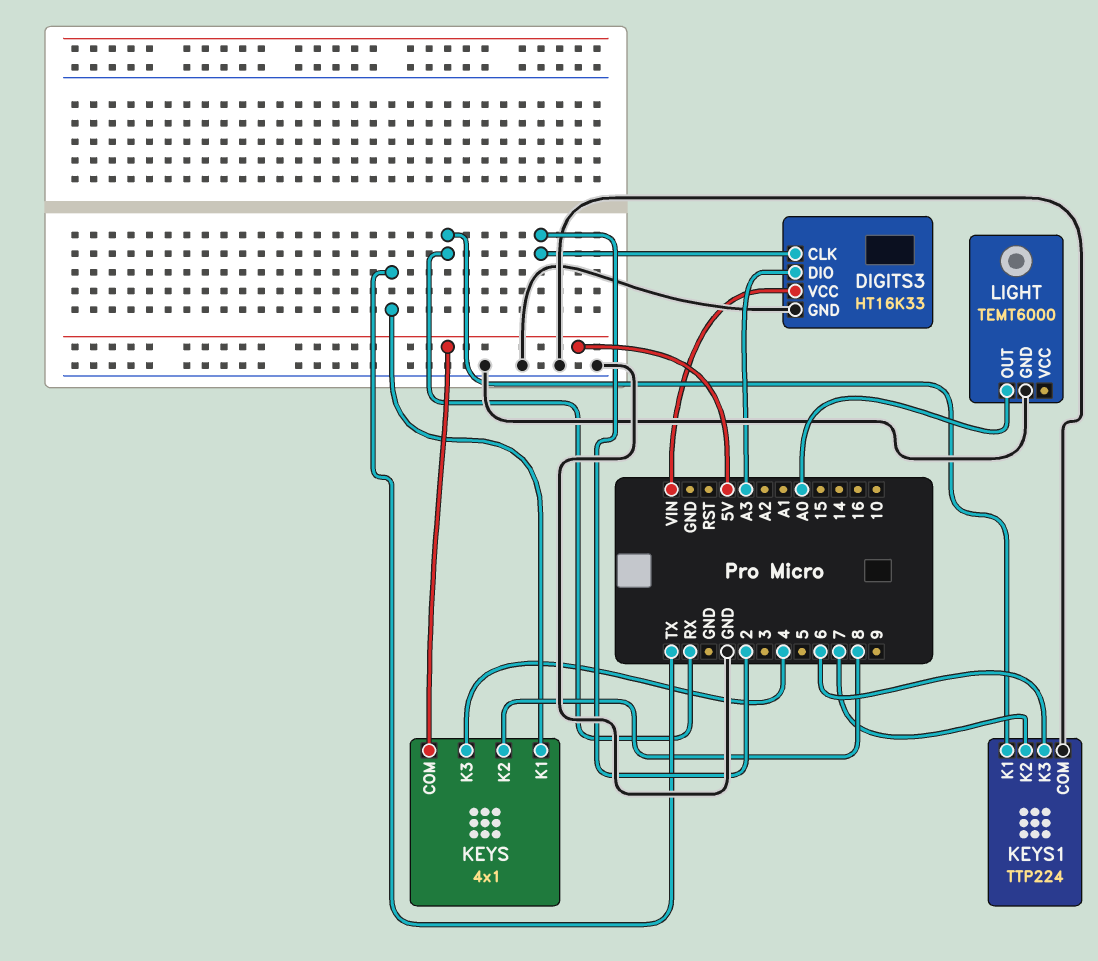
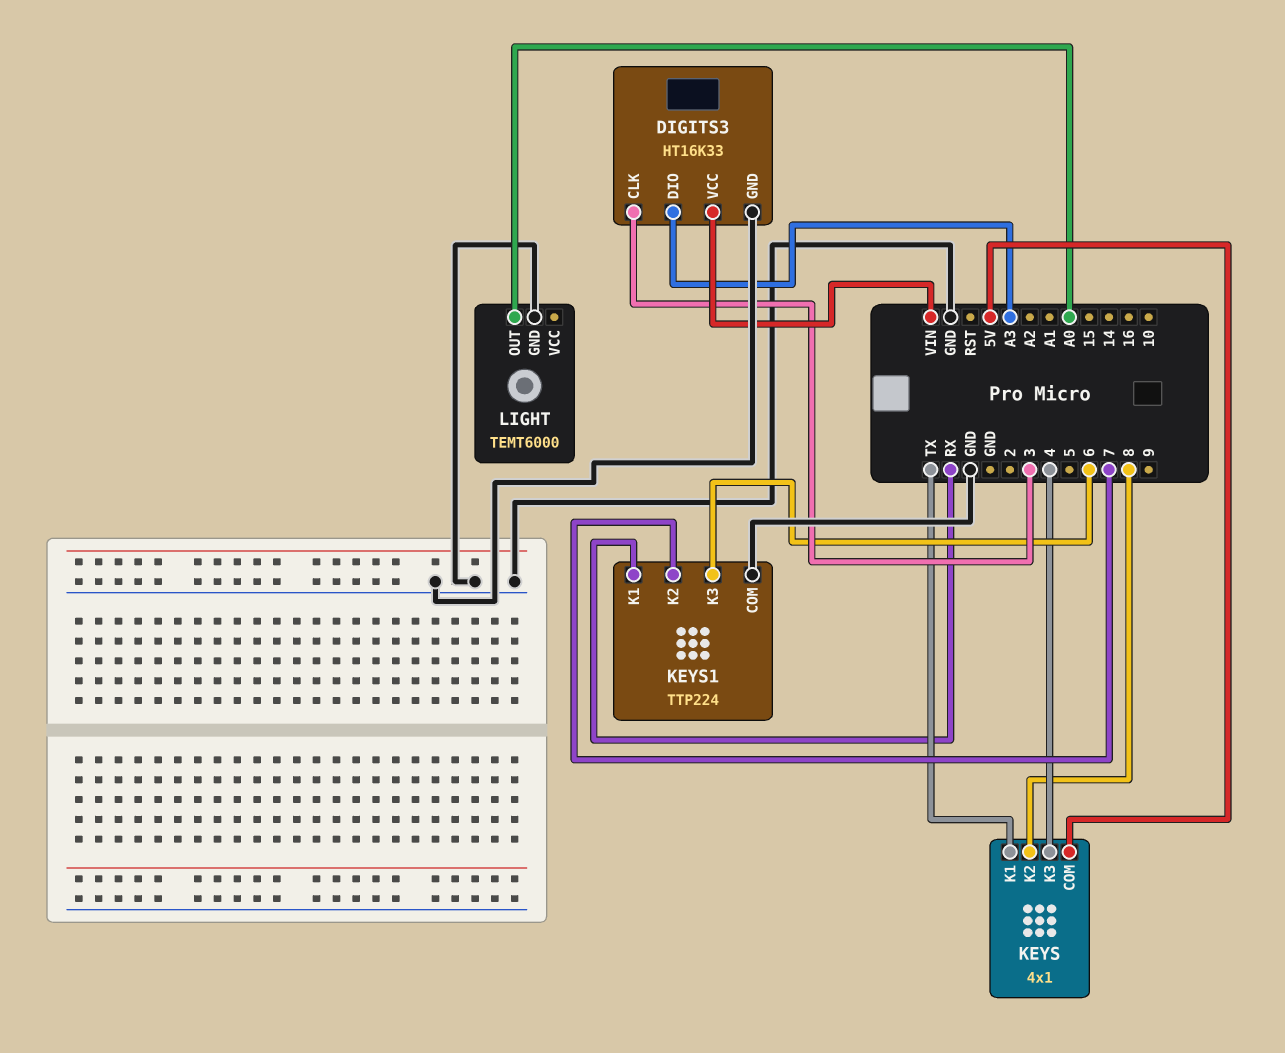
DIGITS3 pin CLK: 2 -> 3

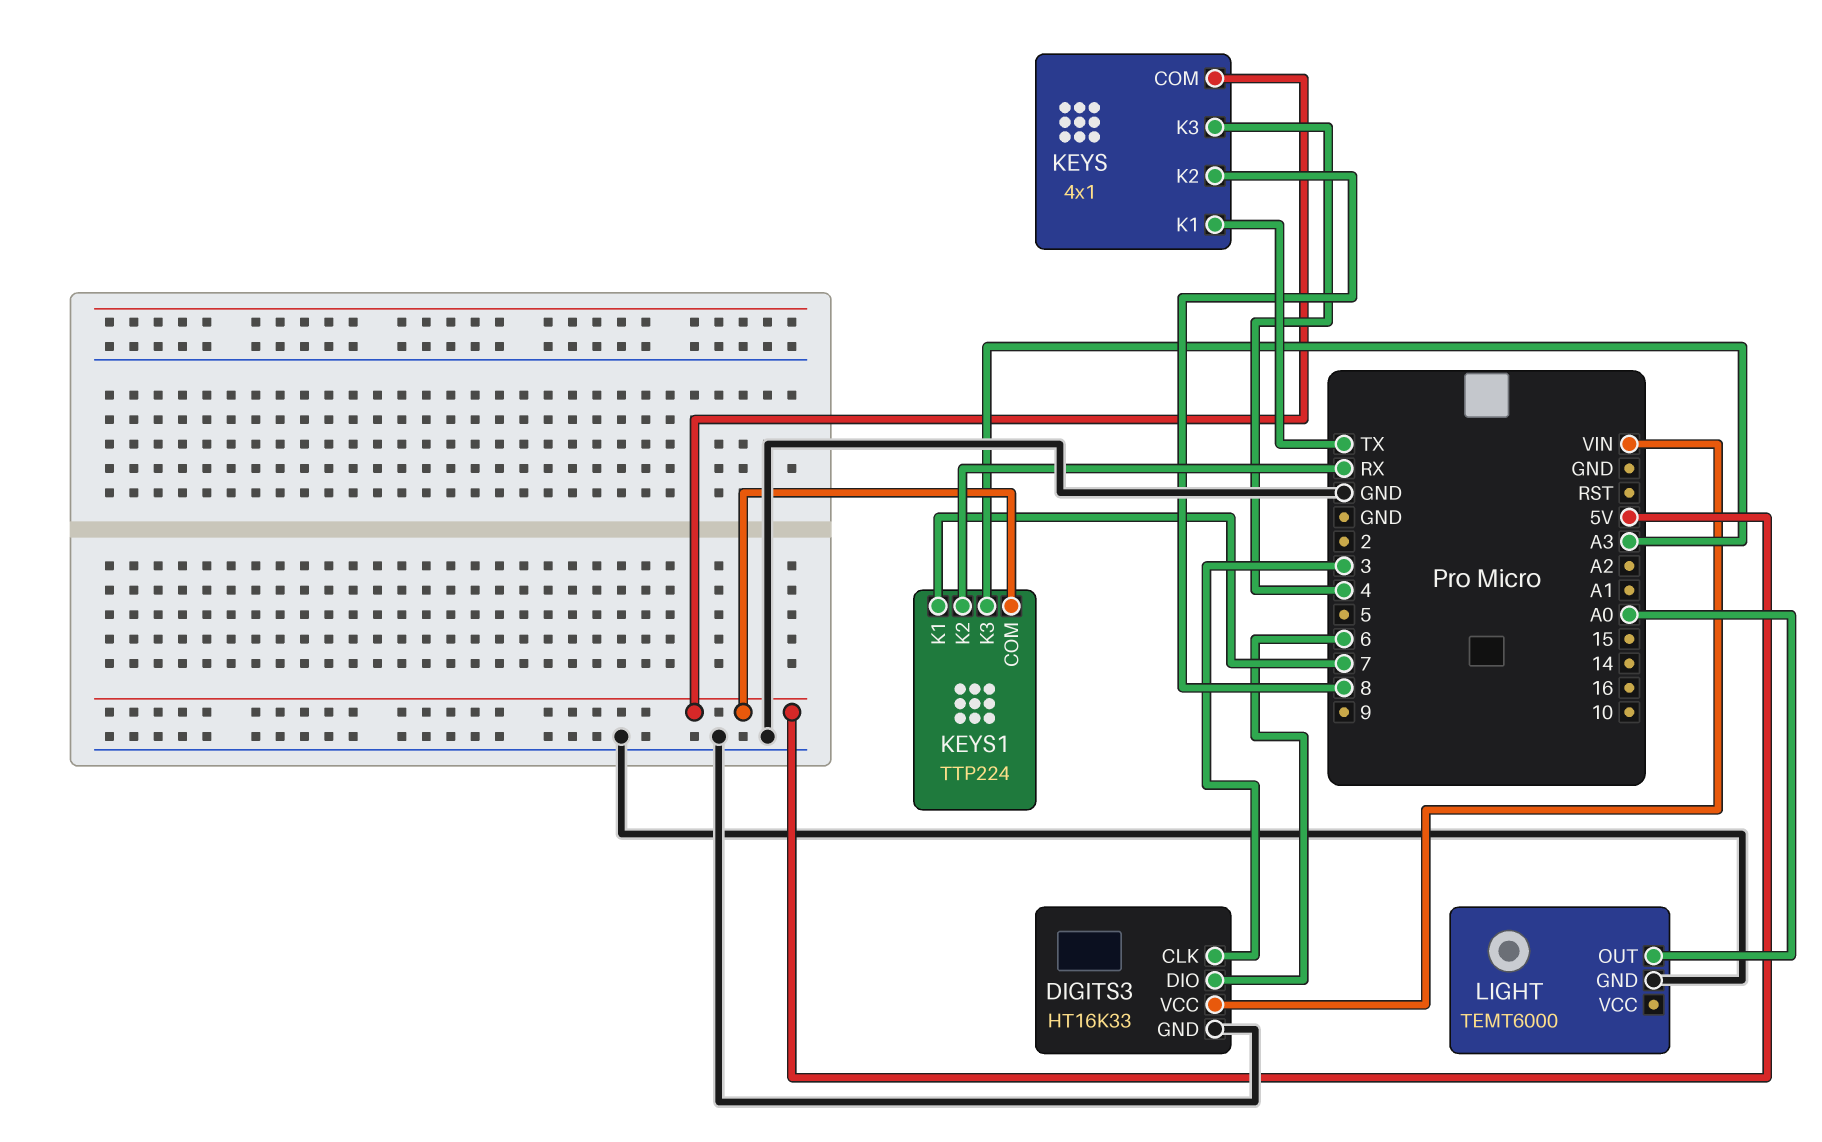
DIGITS3 pin DIO: A3 -> 6
KEYS1 pin COM: GND -> 5V
KEYS1 pin K1: RX -> 7
KEYS1 pin K2: 7 -> RX
KEYS1 pin K3: 6 -> A3

